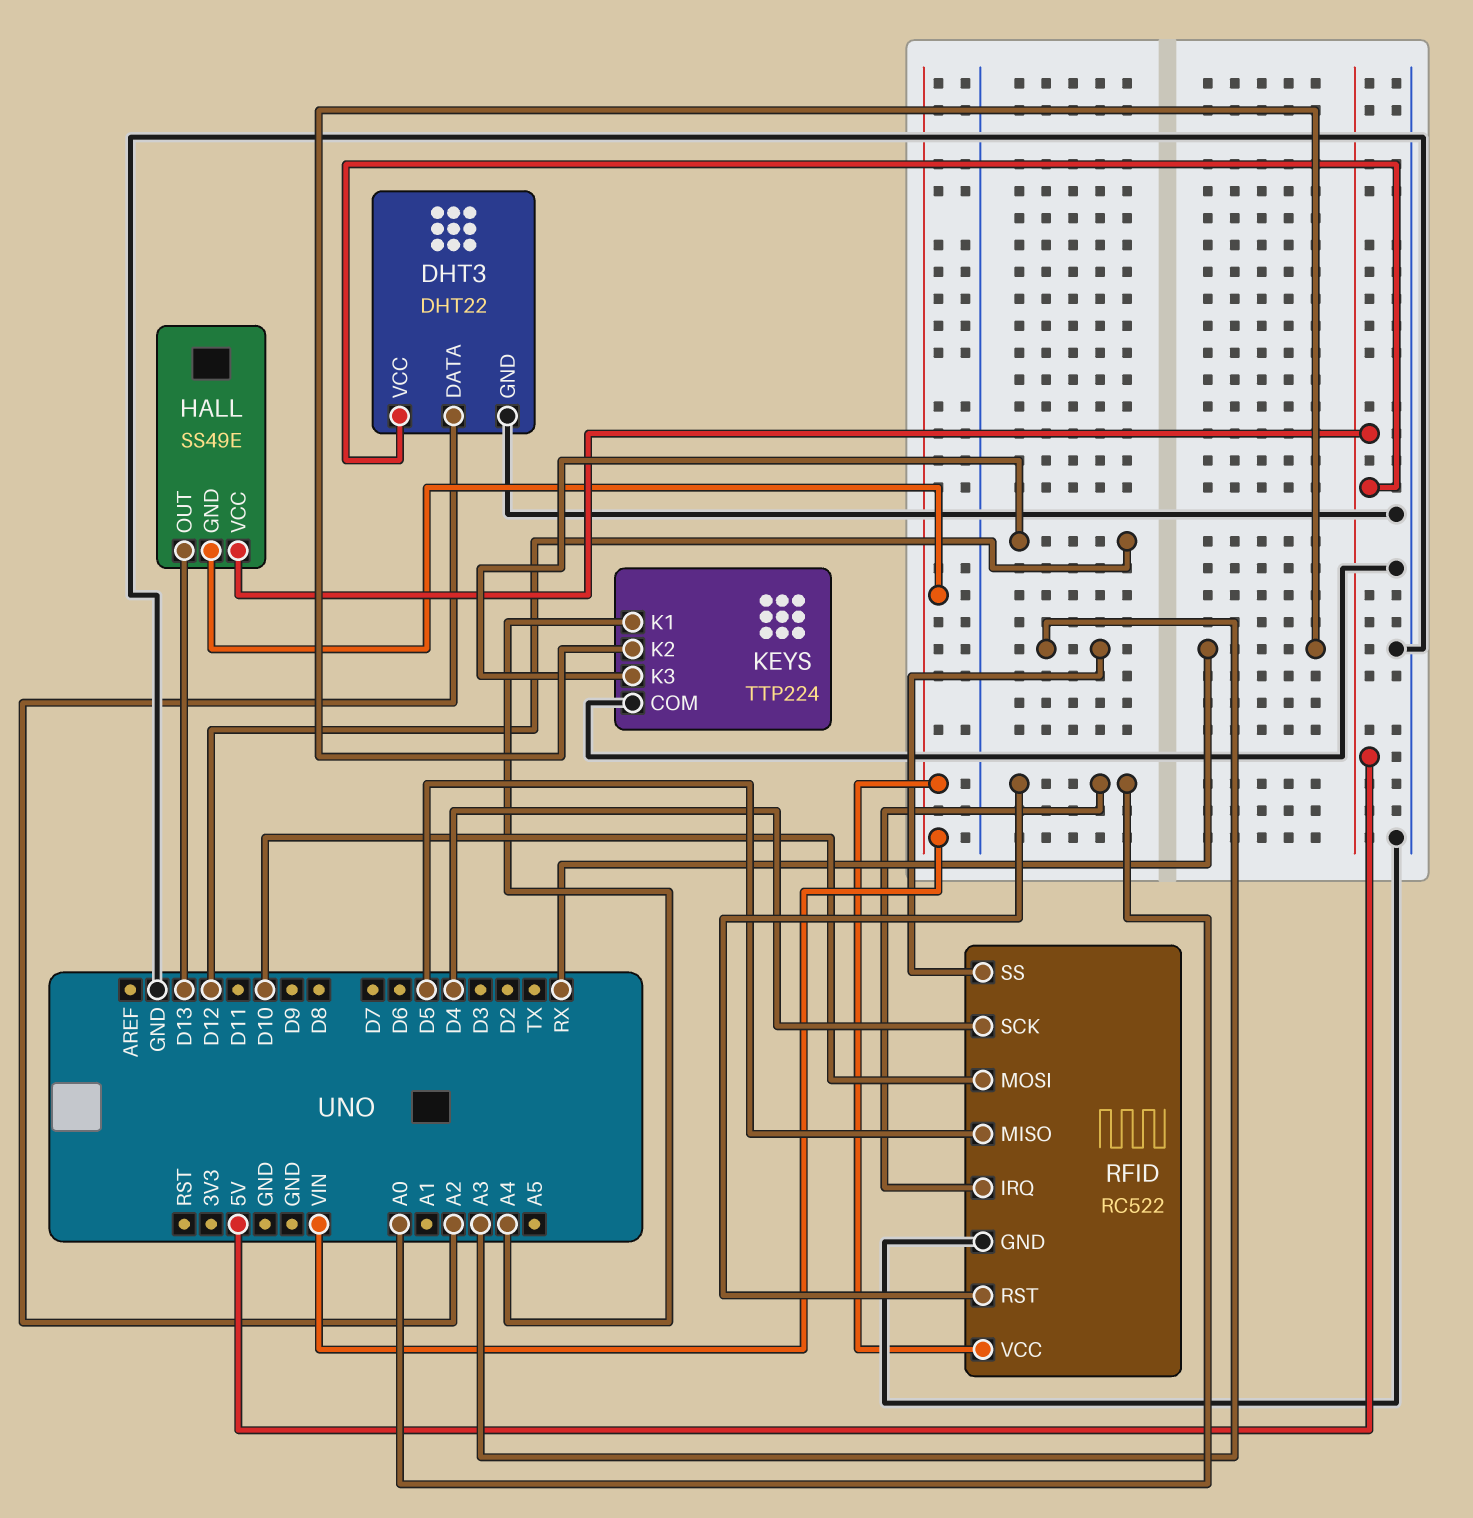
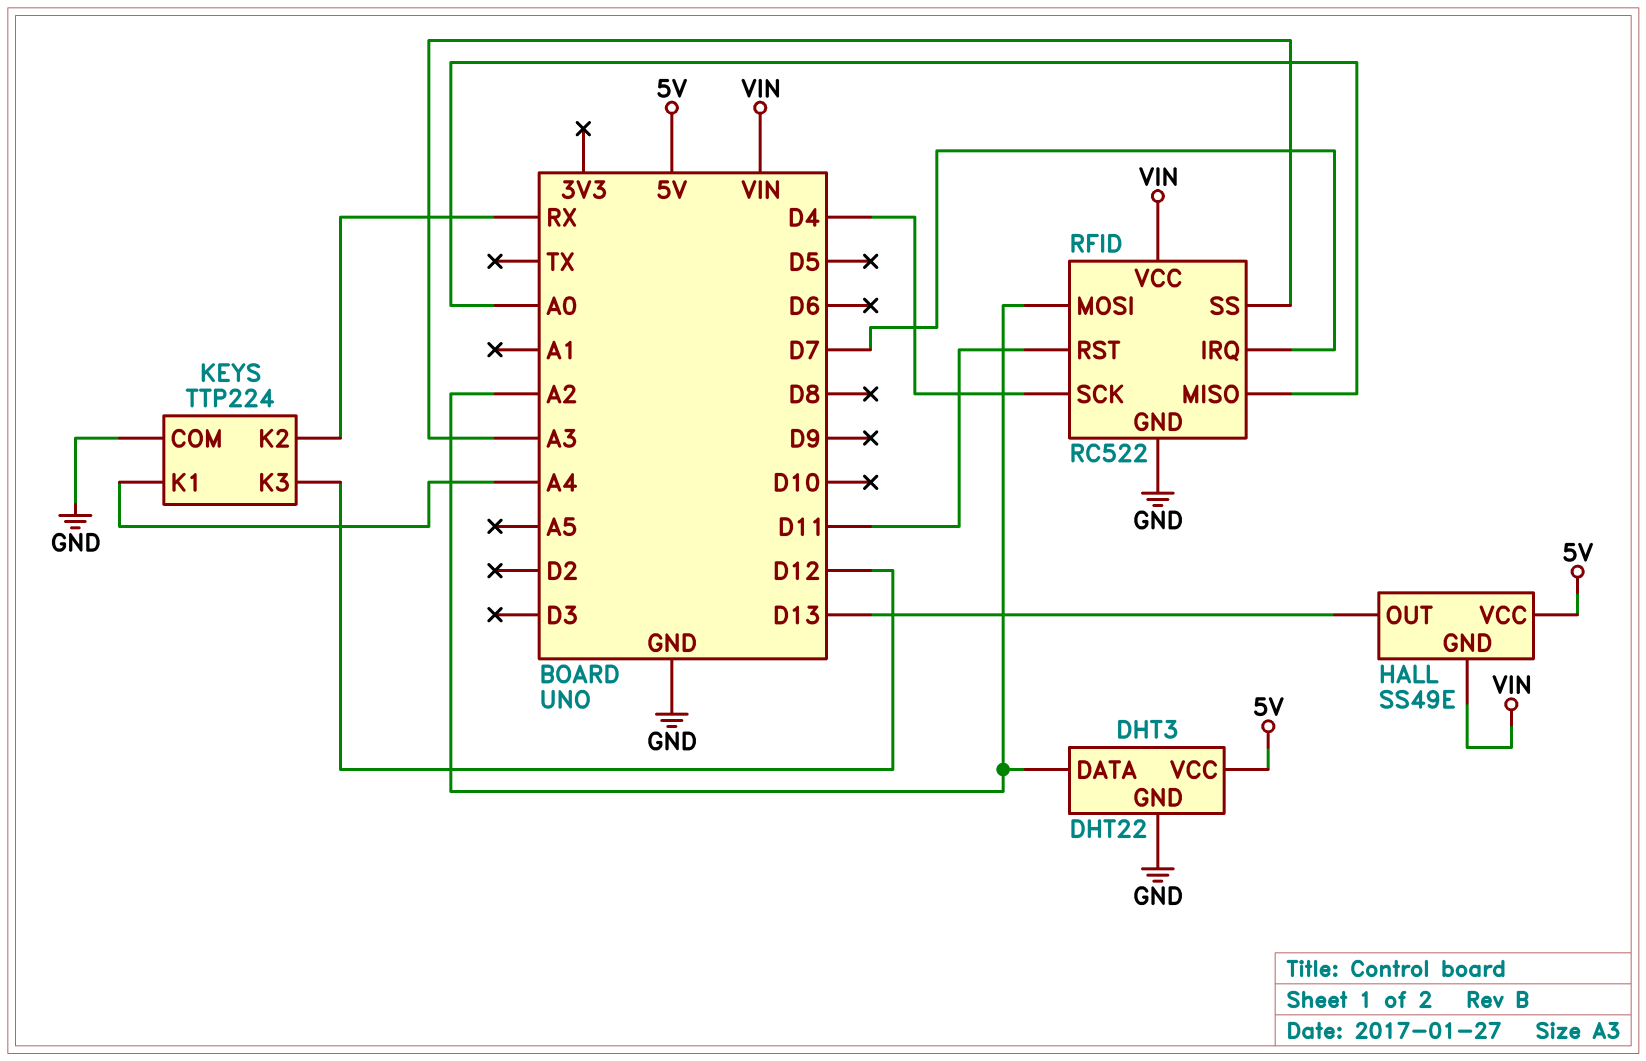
RFID pin IRQ: A0 -> D7
RFID pin MISO: D5 -> A0
RFID pin MOSI: D10 -> A2
RFID pin RST: A0 -> D11

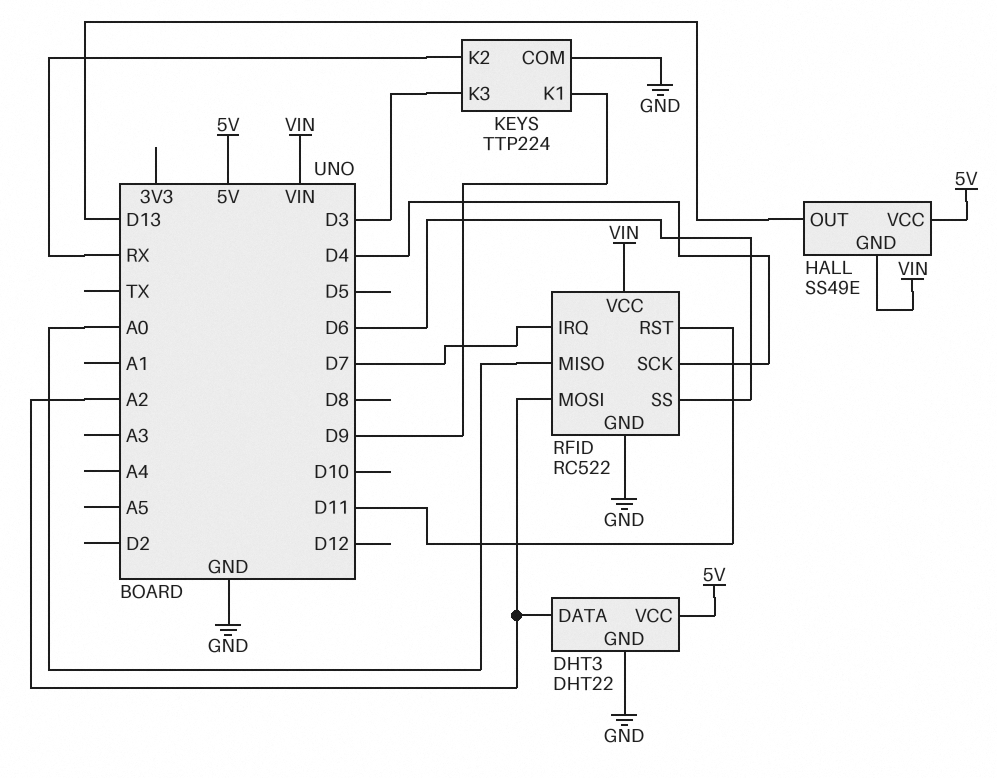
KEYS pin K1: A4 -> D9
KEYS pin K3: D12 -> D3
RFID pin SS: A3 -> D6

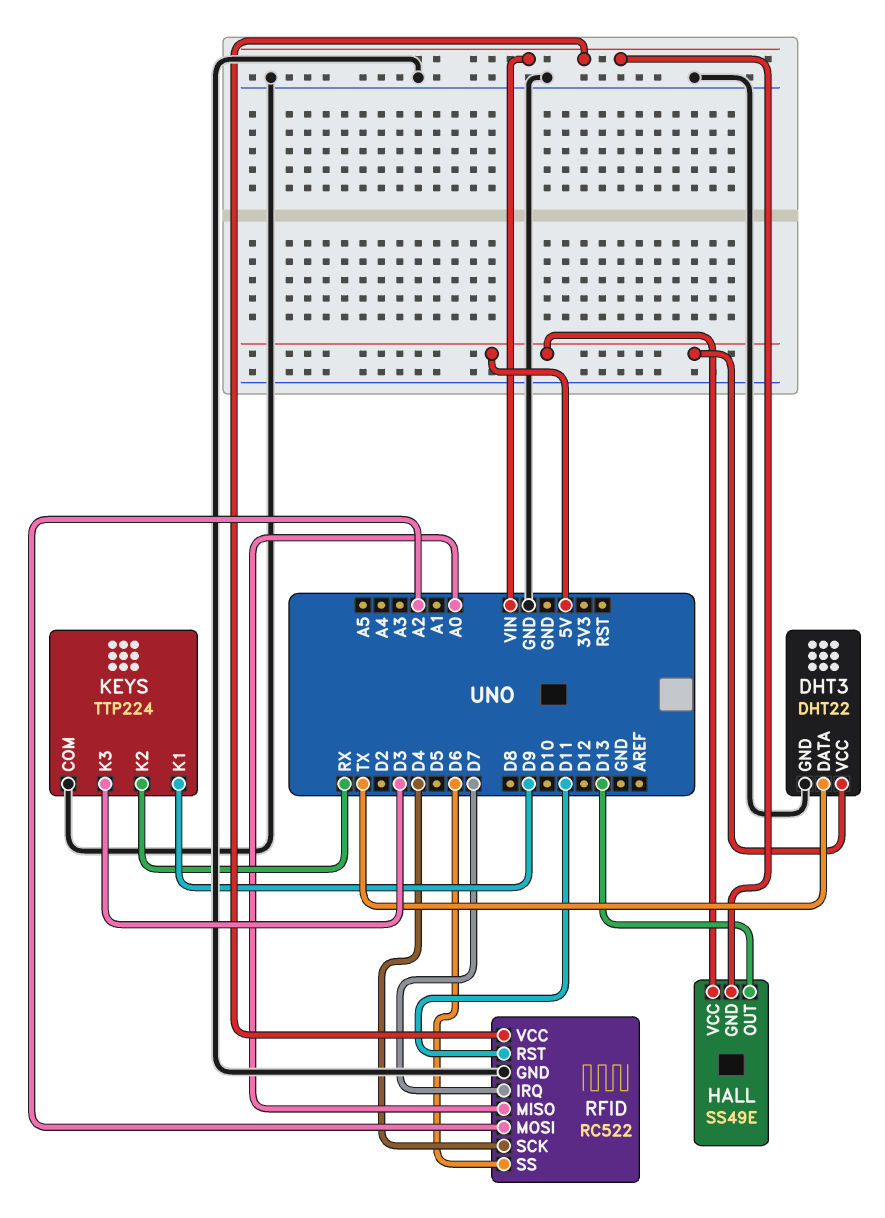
DHT3 pin DATA: A2 -> TX

